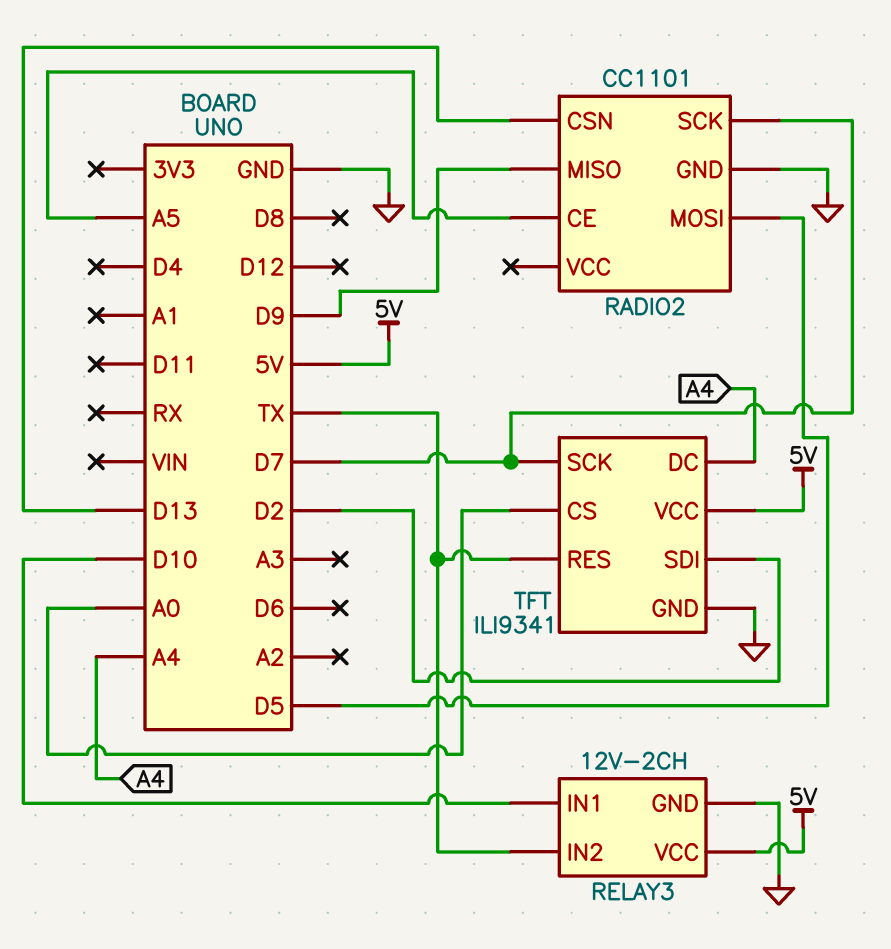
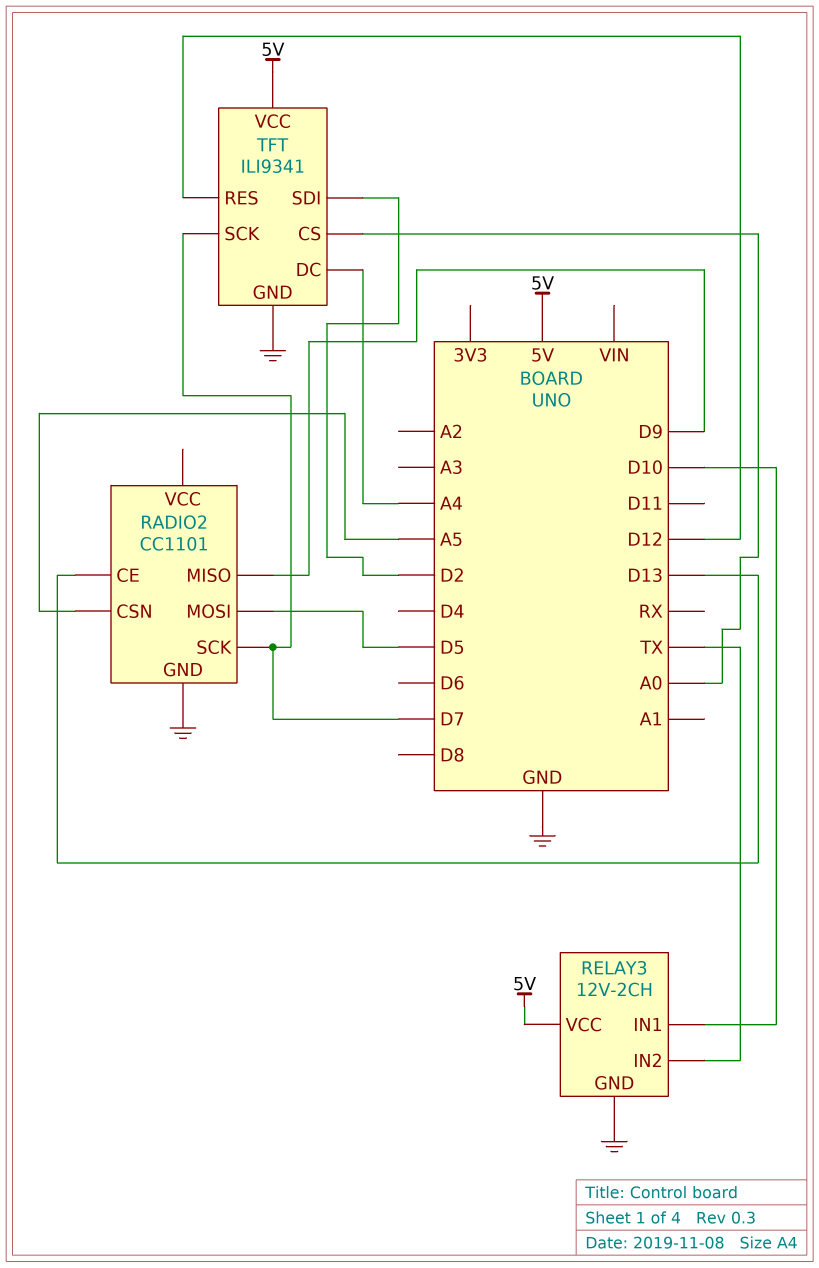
RADIO2 pin CE: A5 -> D13
RADIO2 pin CSN: D13 -> A5
TFT pin RES: TX -> D12

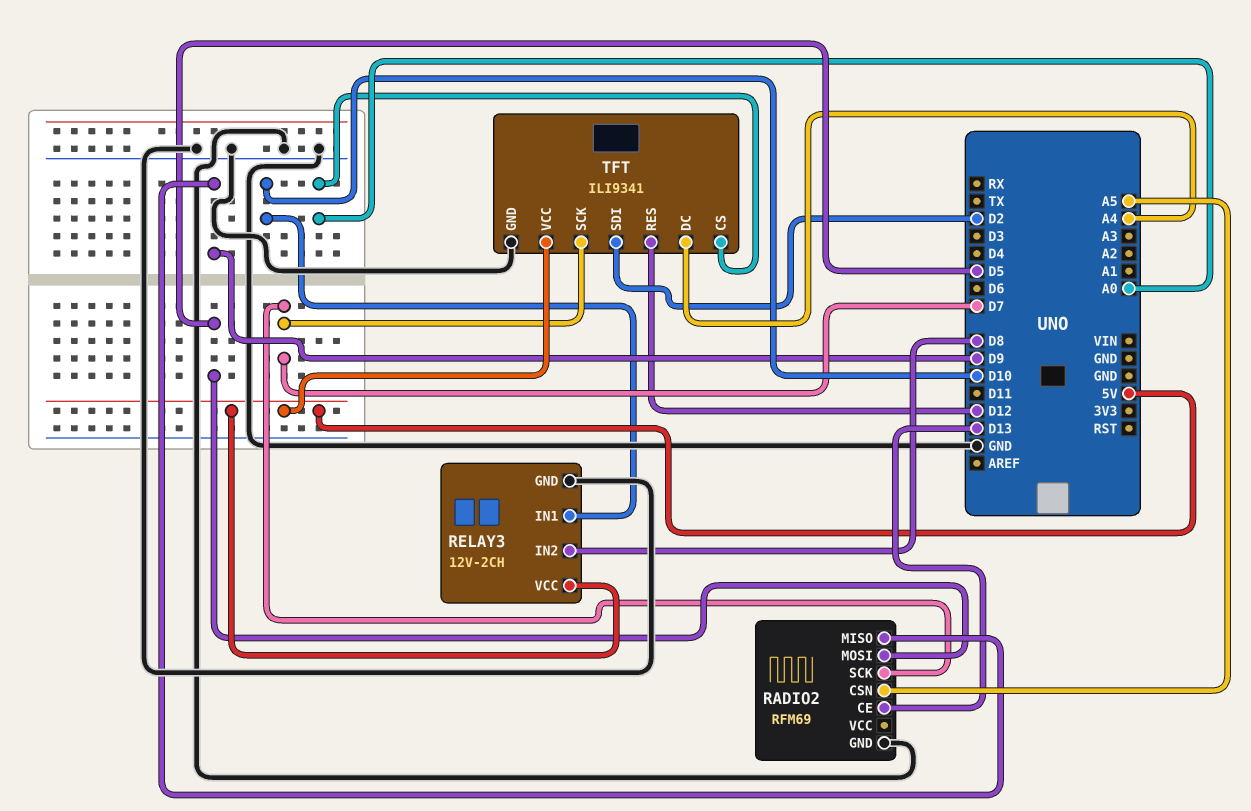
RADIO2: CC1101 -> RFM69
RELAY3 pin IN2: TX -> D8

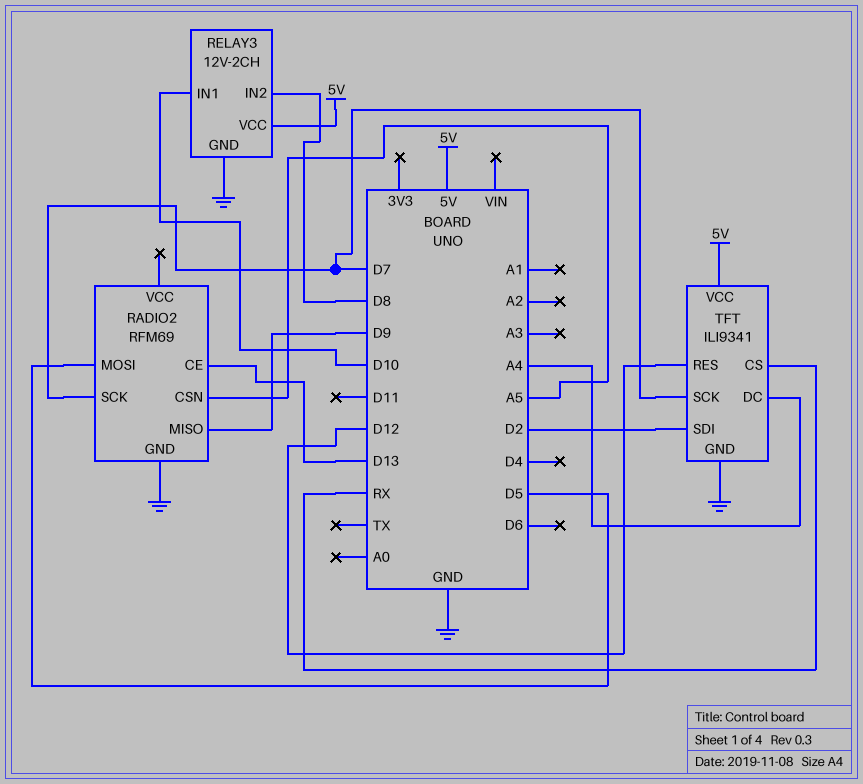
TFT pin CS: A0 -> RX

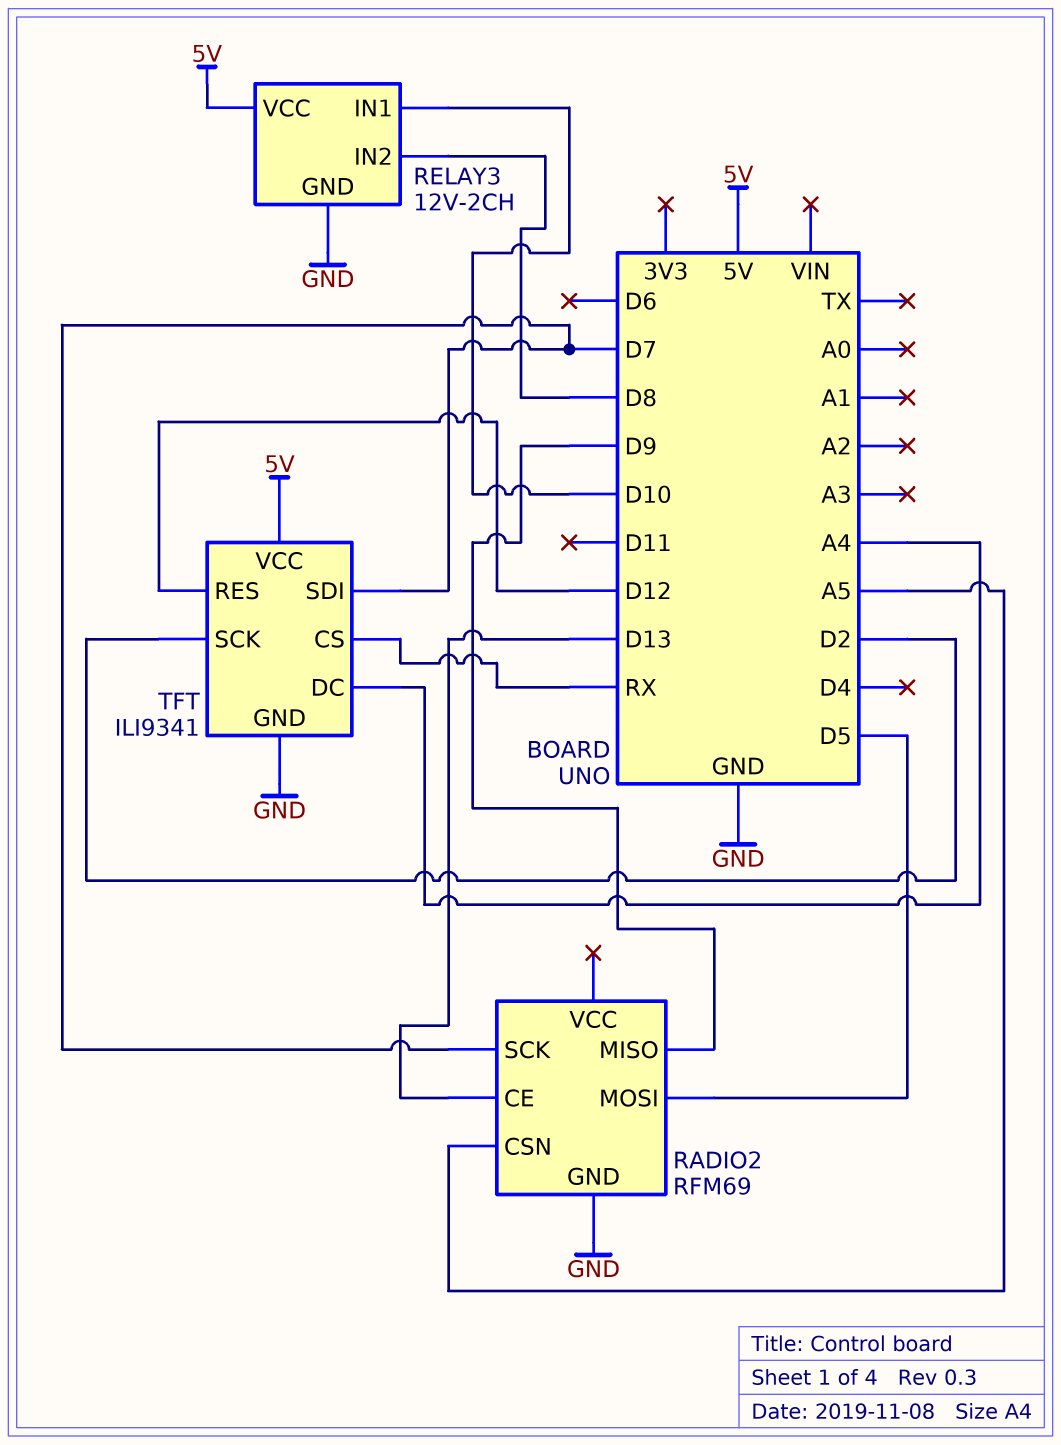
TFT pin SCK: D7 -> D2
TFT pin SDI: D2 -> D7

